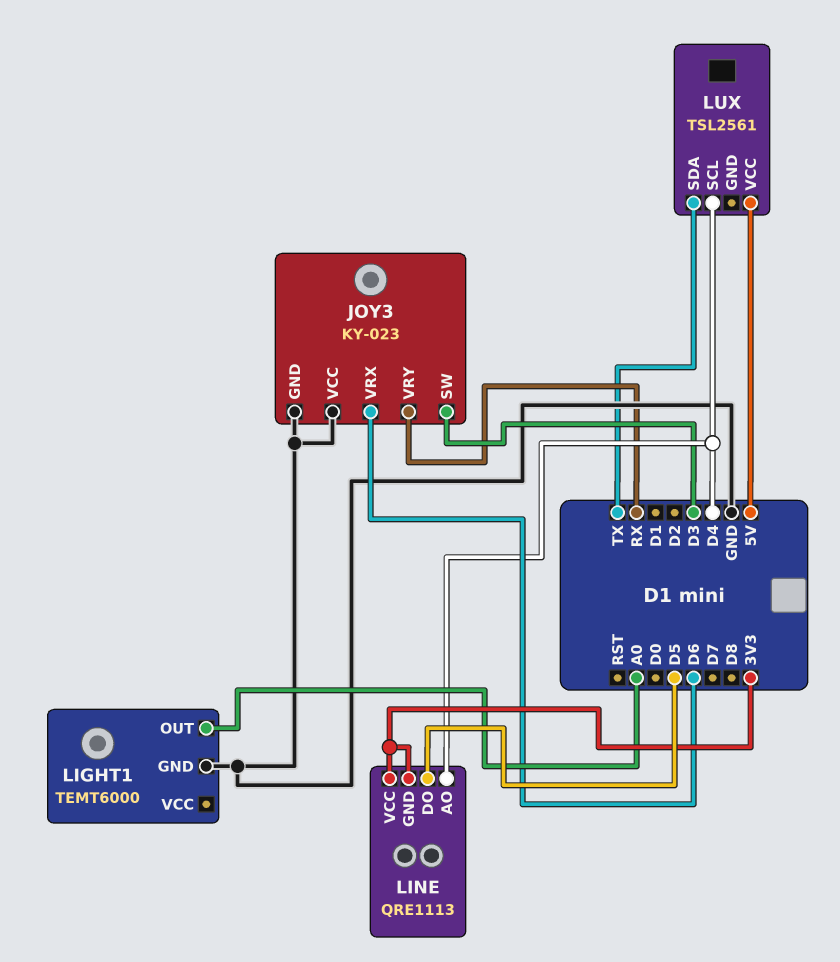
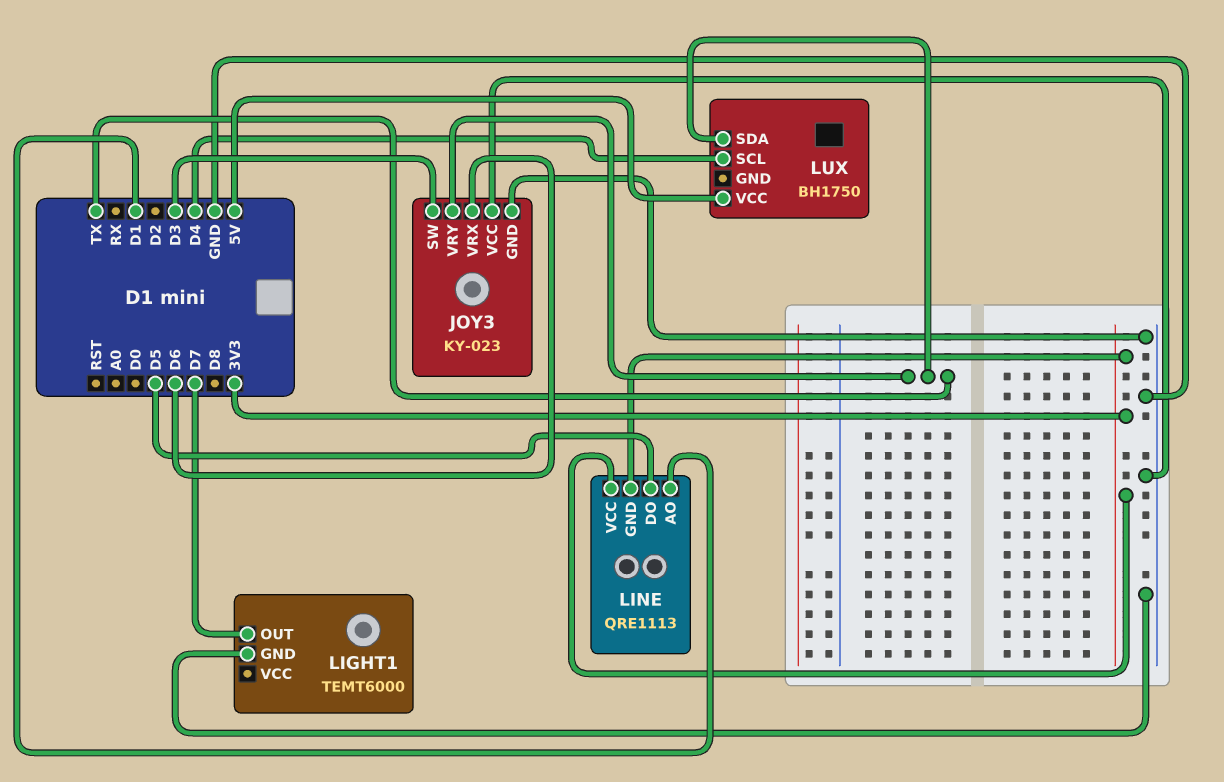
JOY3 pin VRY: RX -> TX
LIGHT1 pin OUT: A0 -> D7
LINE pin AO: D4 -> D1
LUX: TSL2561 -> BH1750

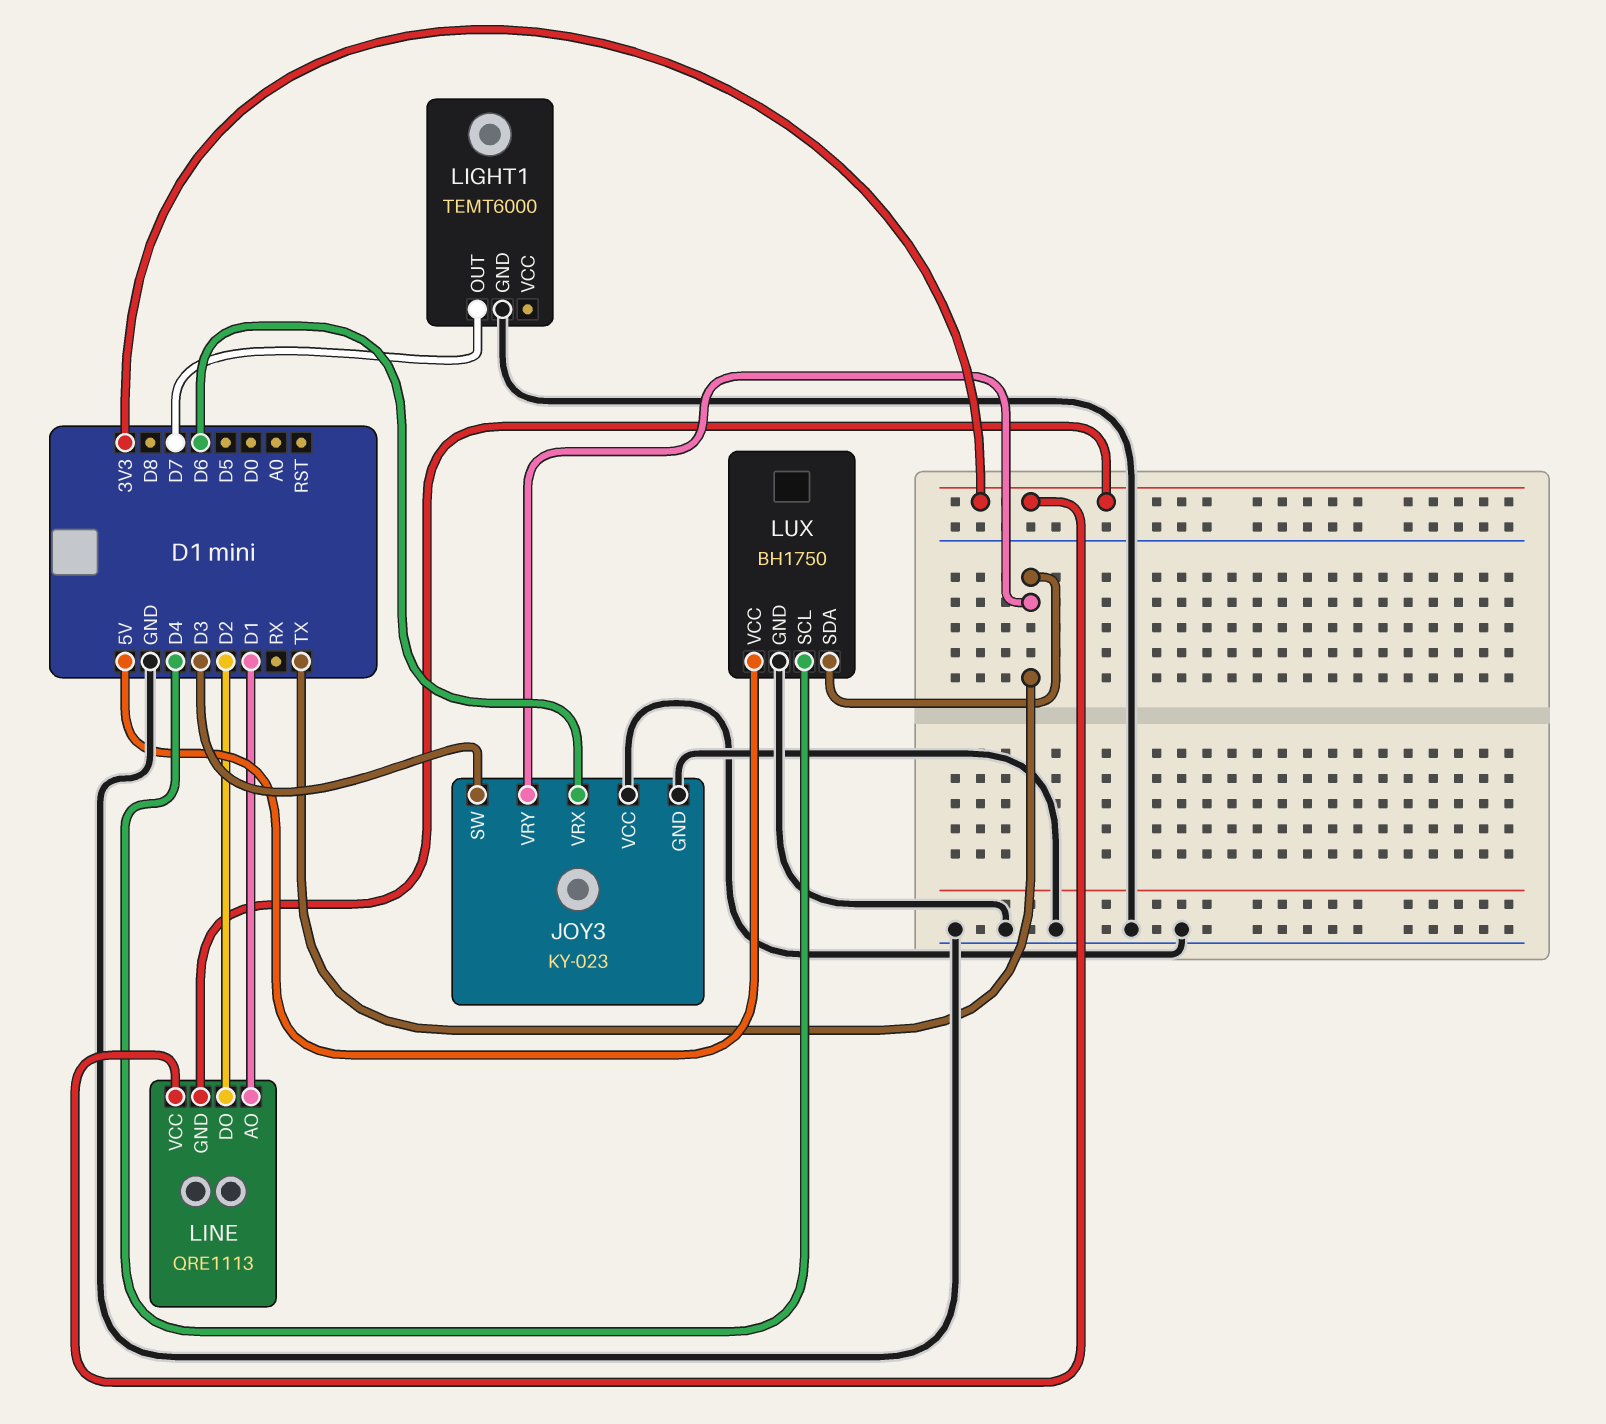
LINE pin DO: D5 -> D2
LUX pin GND: none -> GND

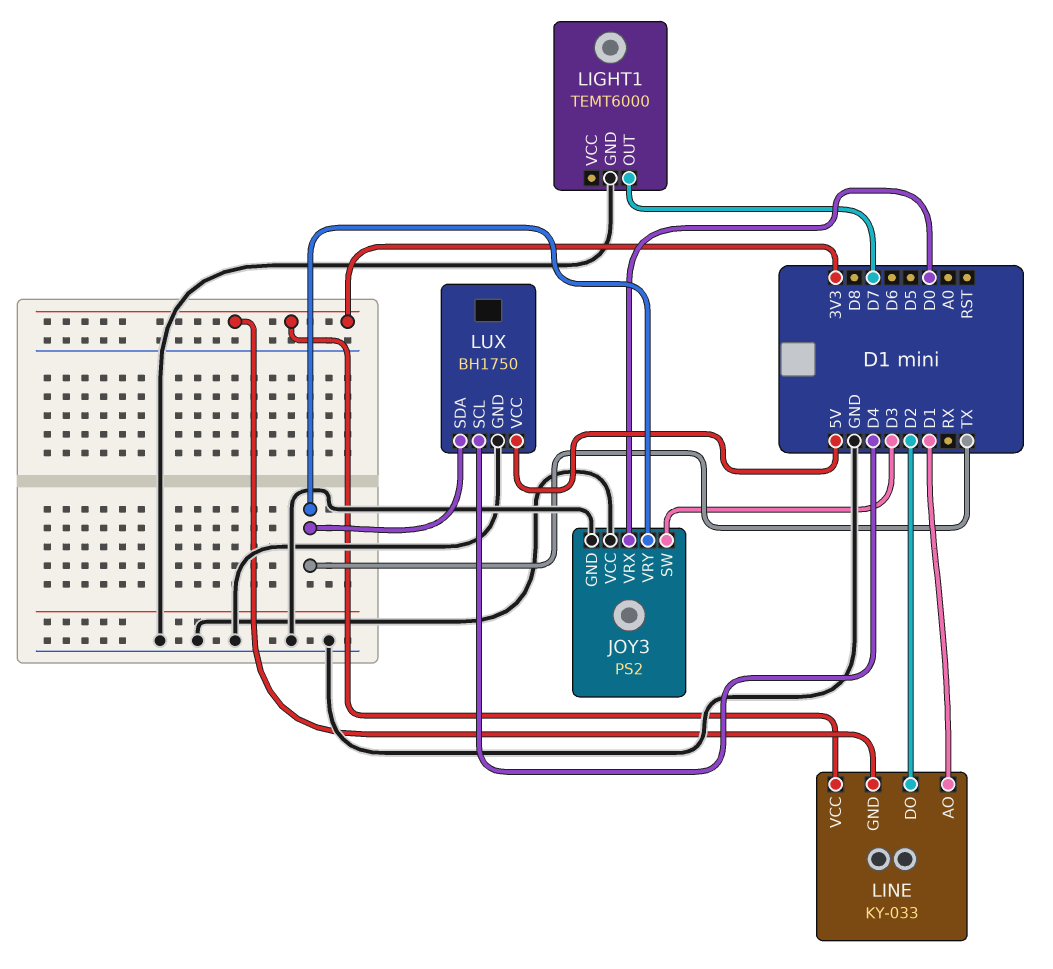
JOY3: KY-023 -> PS2
JOY3 pin VRX: D6 -> D0
LINE: QRE1113 -> KY-033

